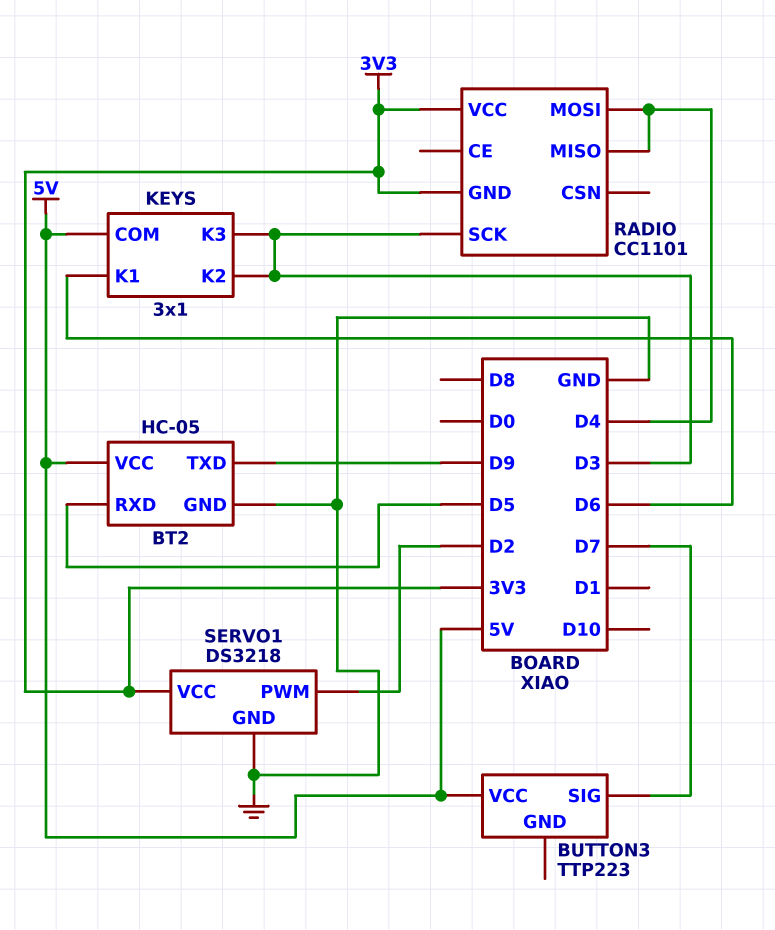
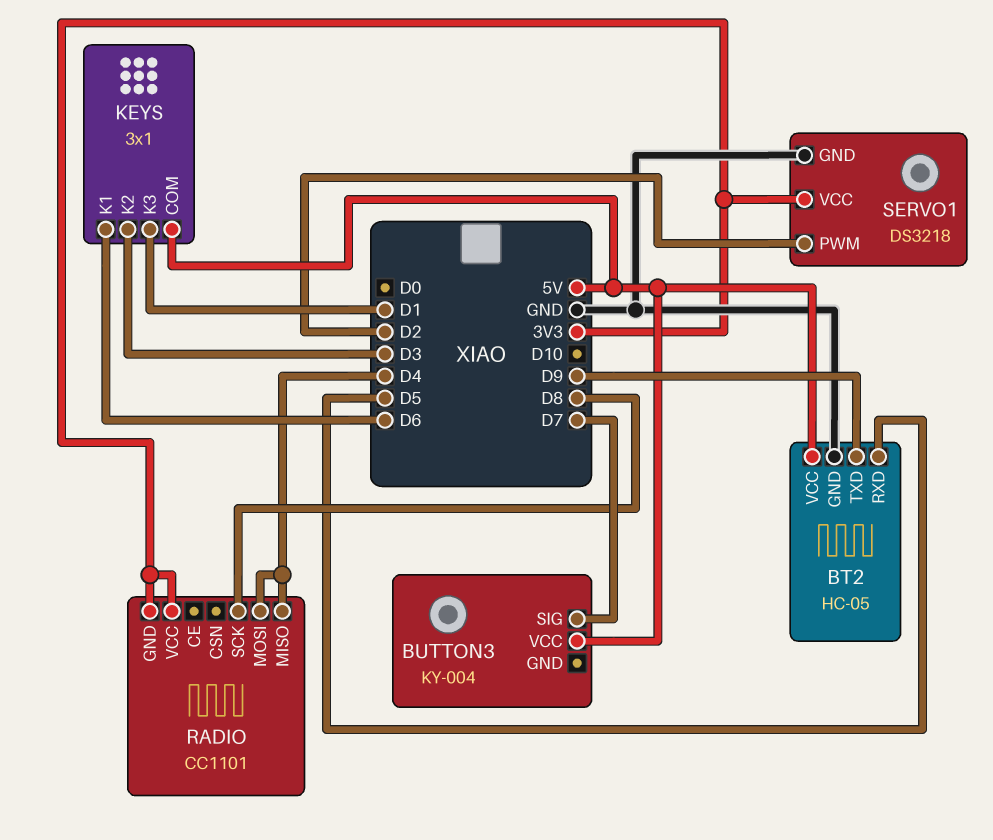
BUTTON3: TTP223 -> KY-004
KEYS pin K3: D3 -> D1
RADIO pin SCK: D3 -> D8

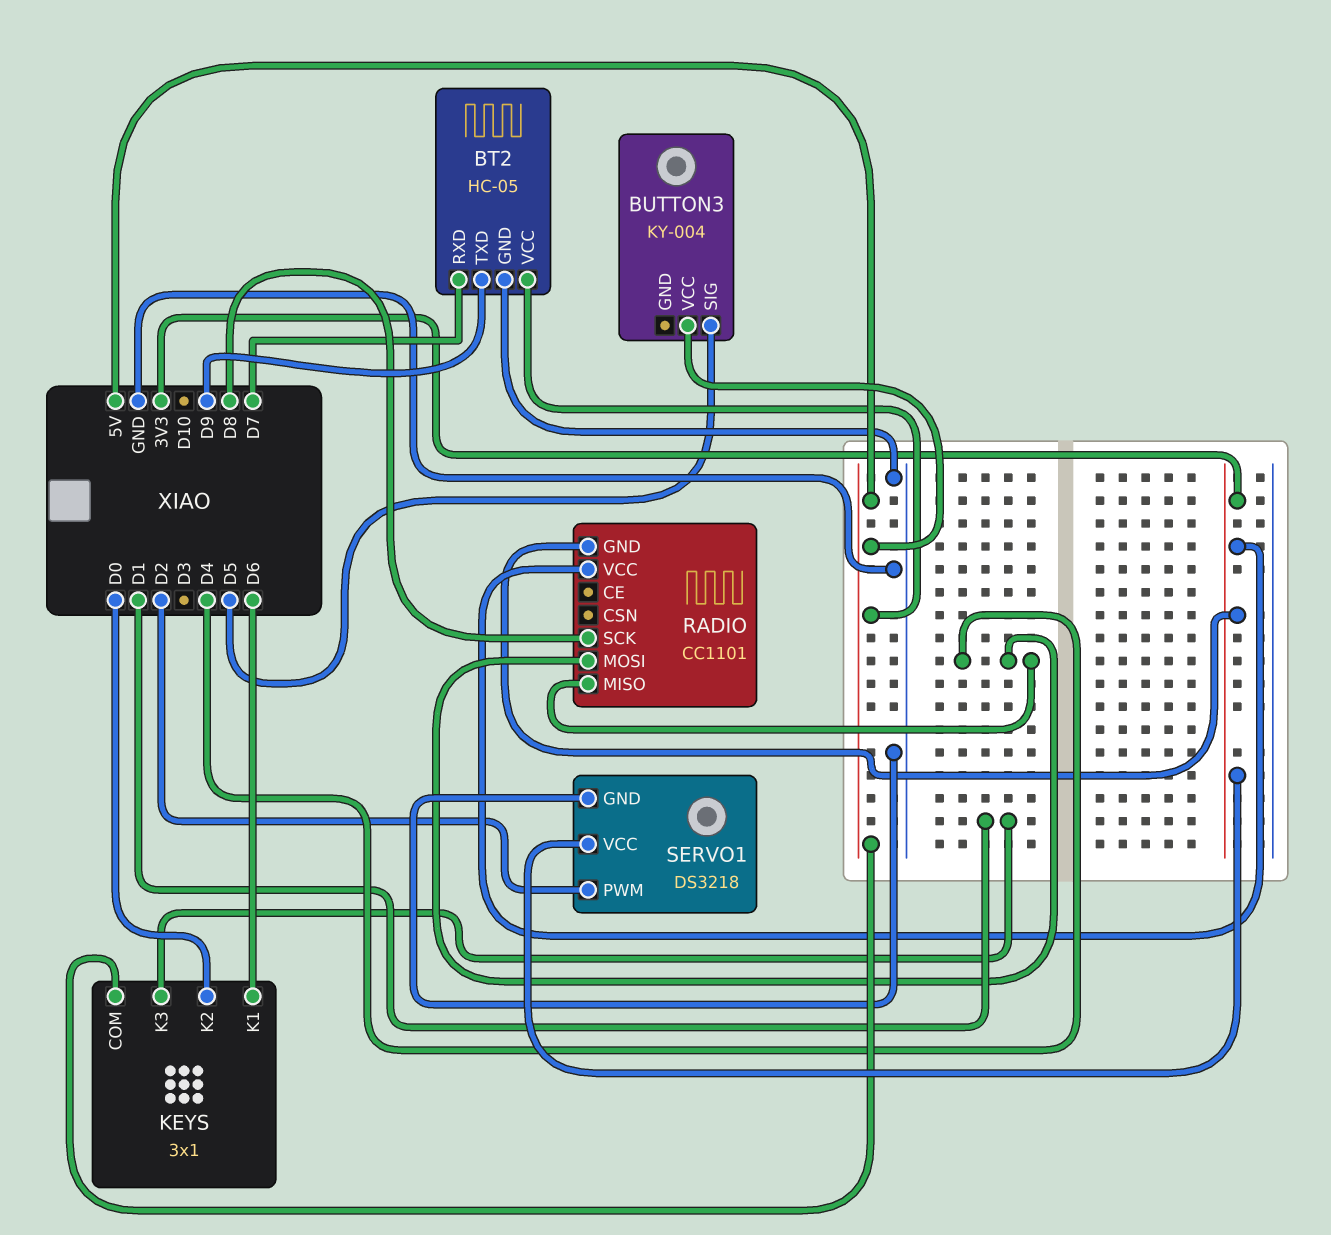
BT2 pin RXD: D5 -> D7
BUTTON3 pin SIG: D7 -> D5
KEYS pin K2: D3 -> D0

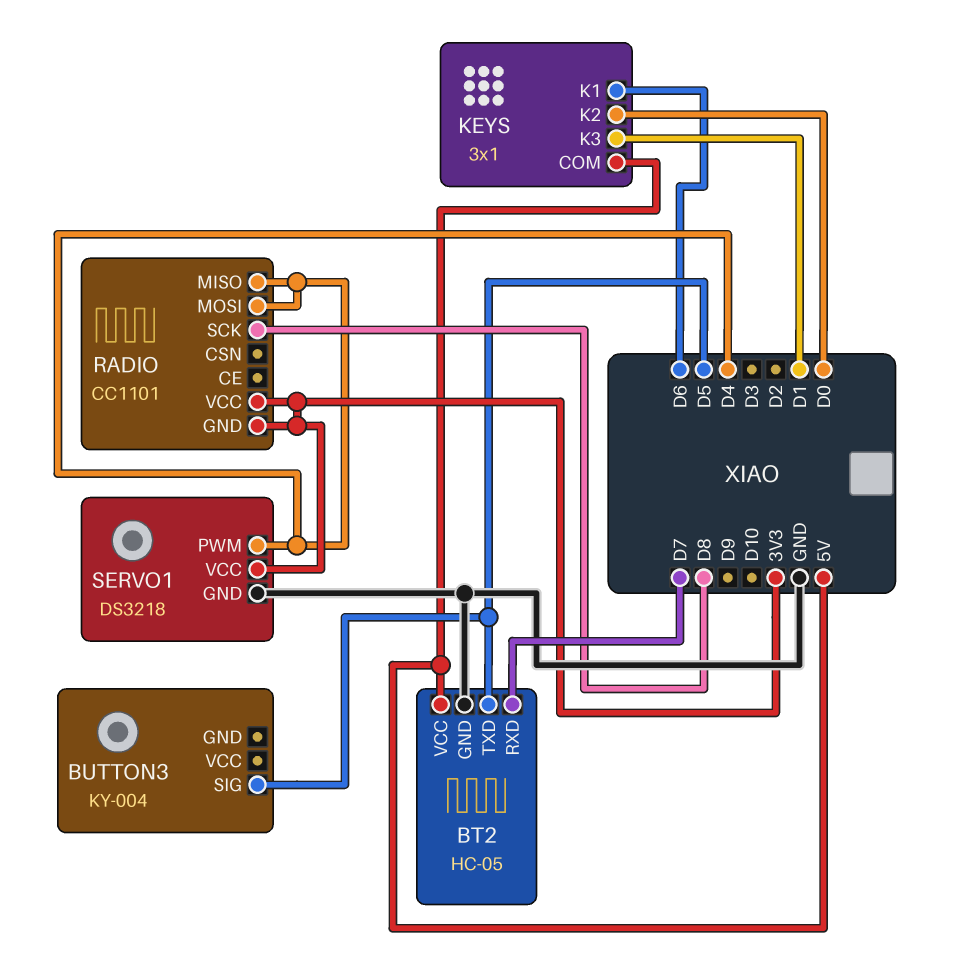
BT2 pin TXD: D9 -> D5
BUTTON3 pin VCC: 5V -> none
SERVO1 pin PWM: D2 -> D4

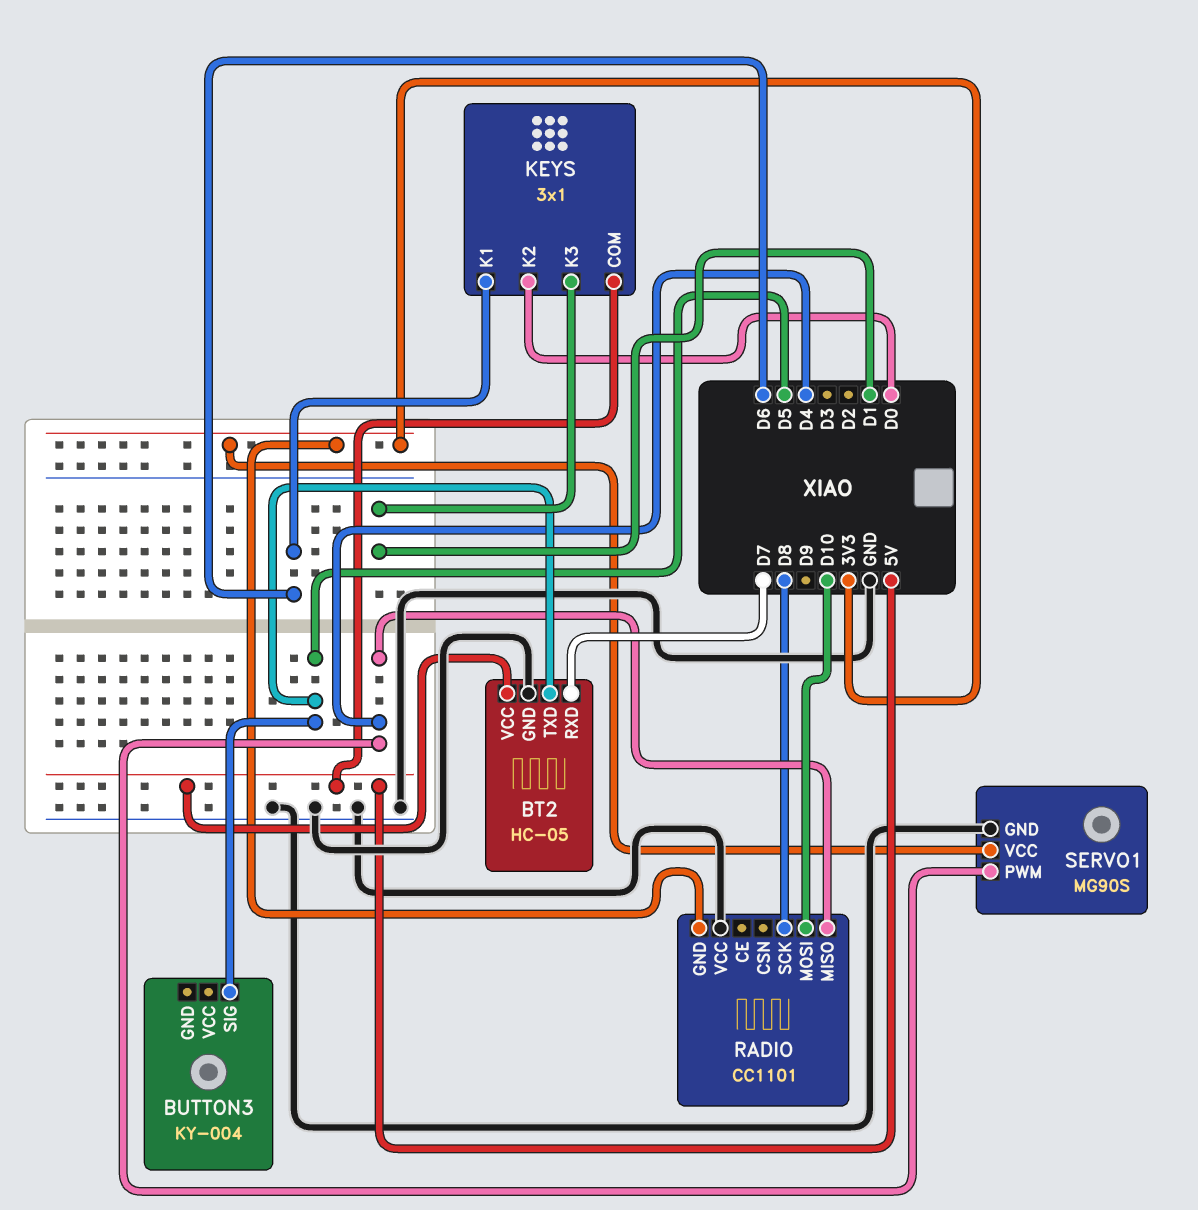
RADIO pin MOSI: D4 -> D10
RADIO pin VCC: 3V3 -> GND
SERVO1: DS3218 -> MG90S

